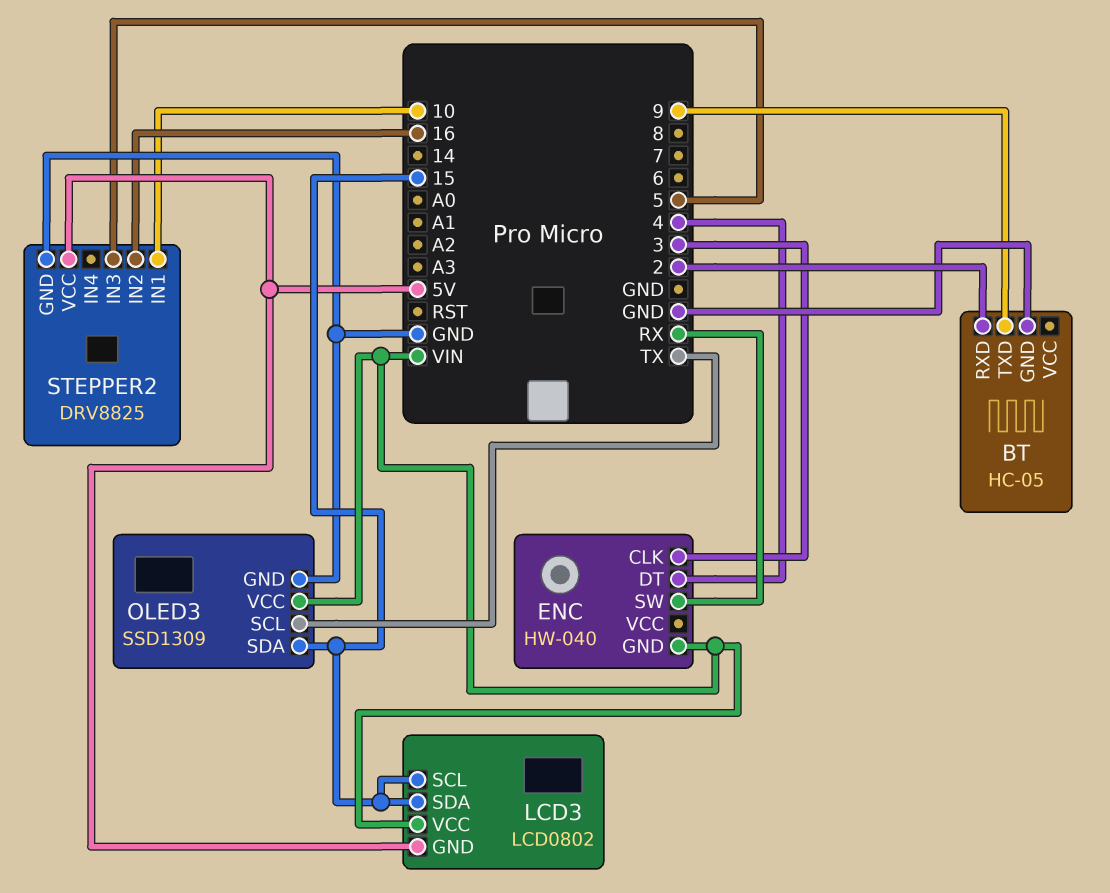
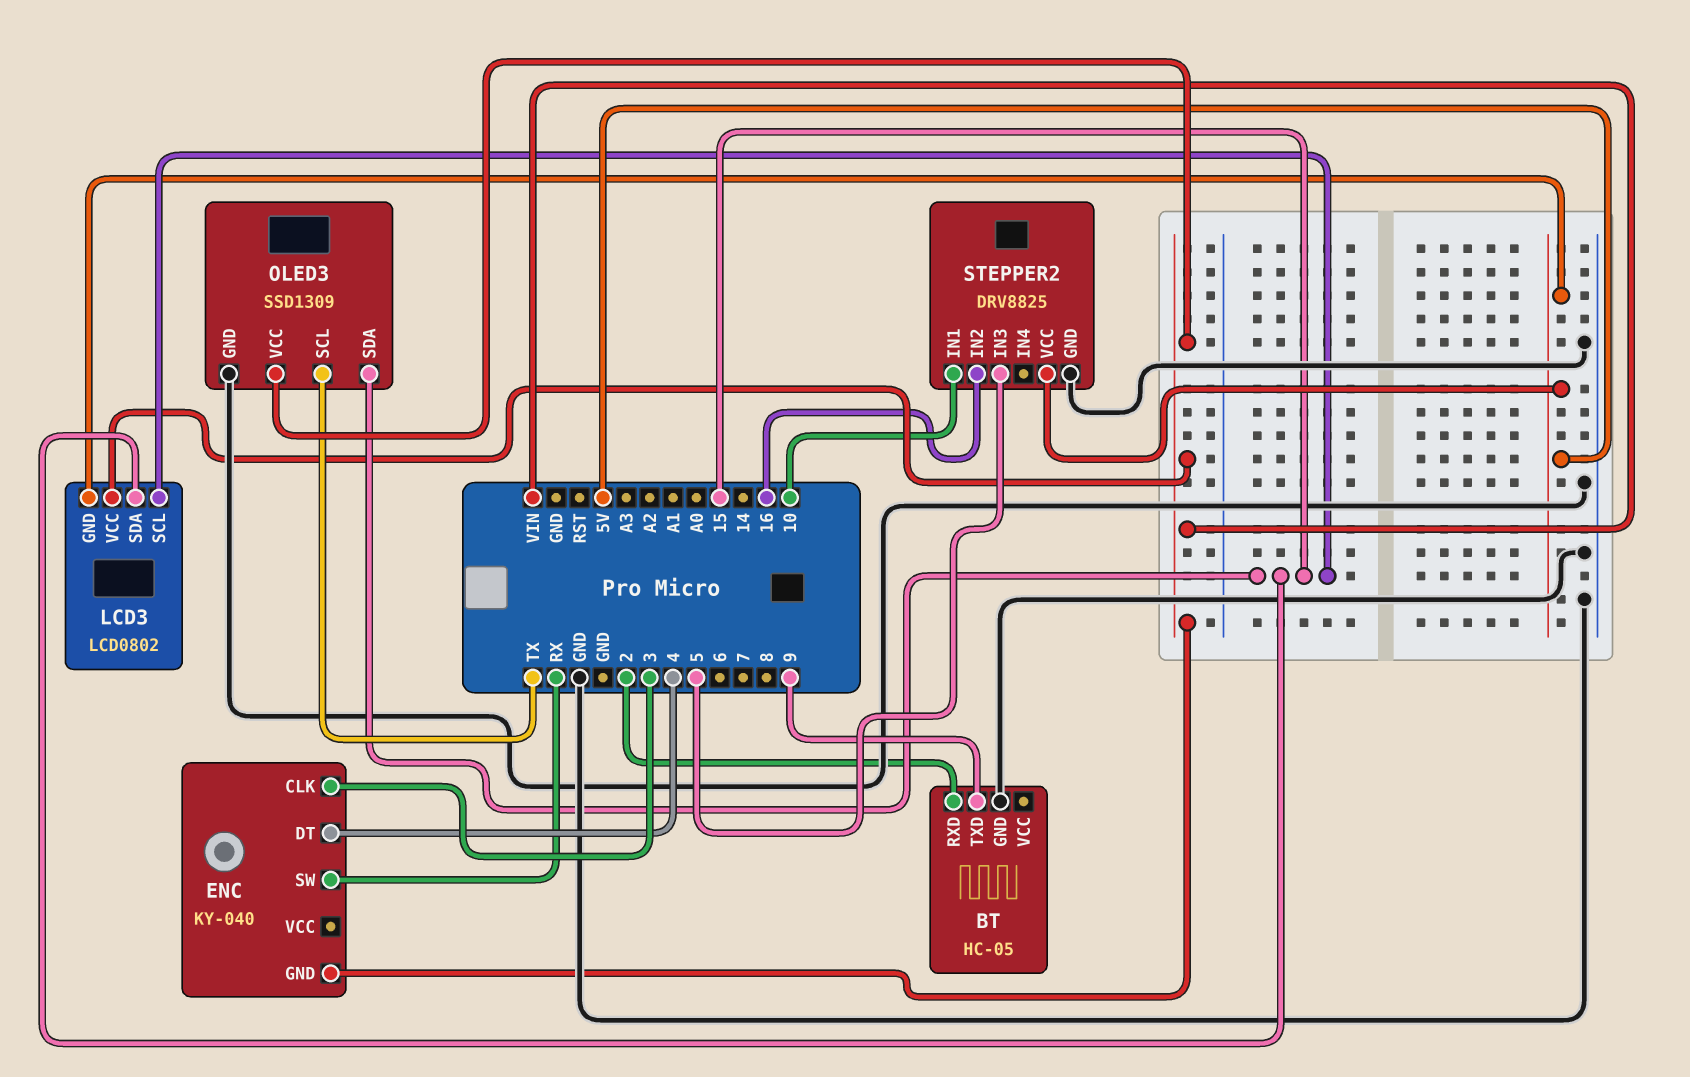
ENC: HW-040 -> KY-040

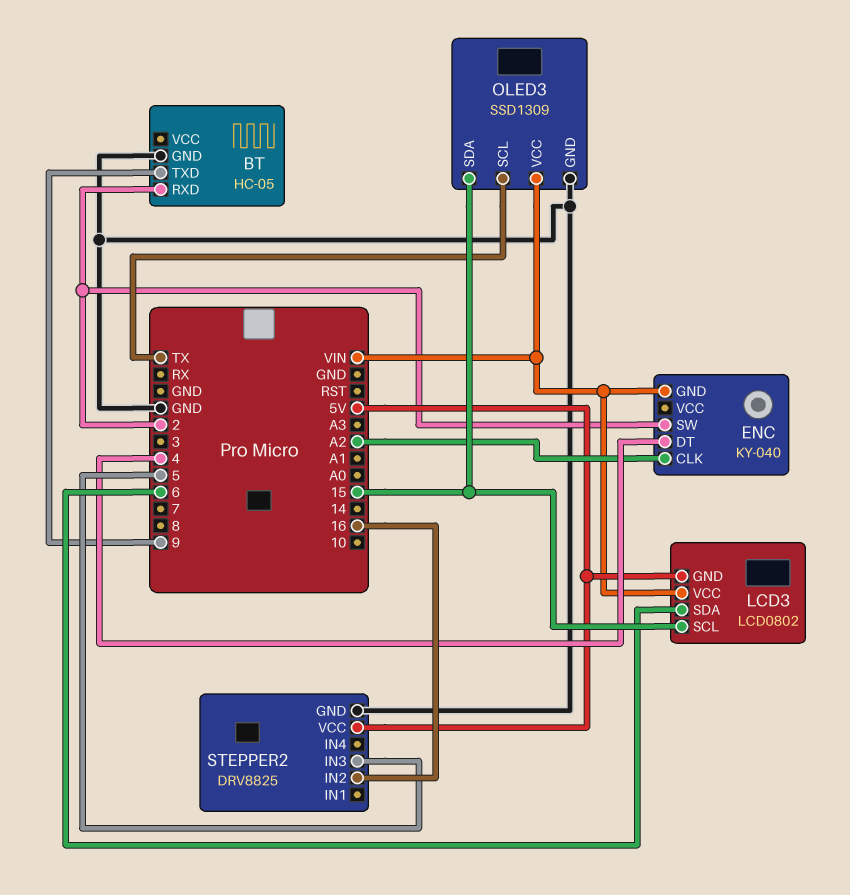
ENC pin CLK: 3 -> A2
ENC pin SW: RX -> 2
LCD3 pin SDA: 15 -> 6
STEPPER2 pin IN1: 10 -> none

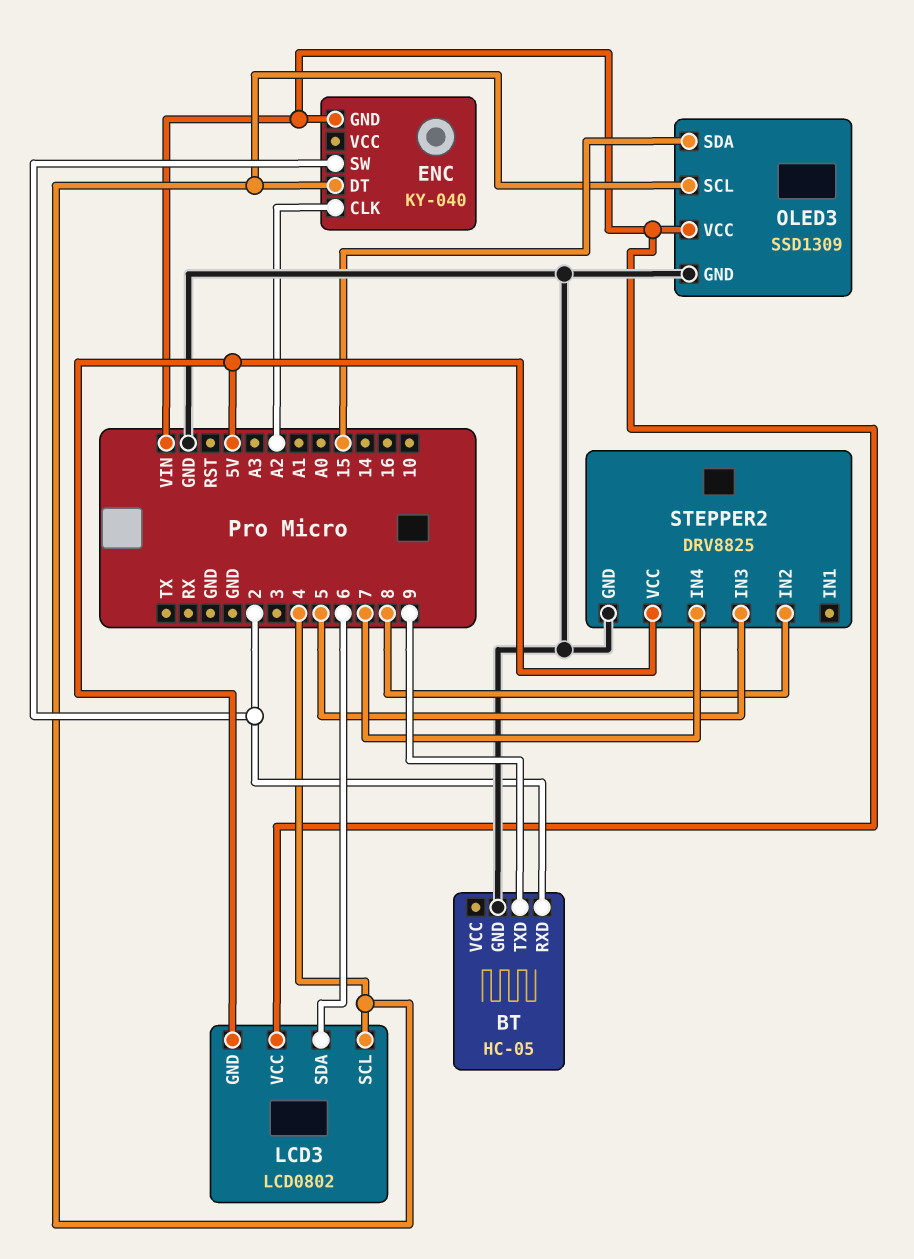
LCD3 pin SCL: 15 -> 4
OLED3 pin SCL: TX -> 4
STEPPER2 pin IN2: 16 -> 8
STEPPER2 pin IN4: none -> 7

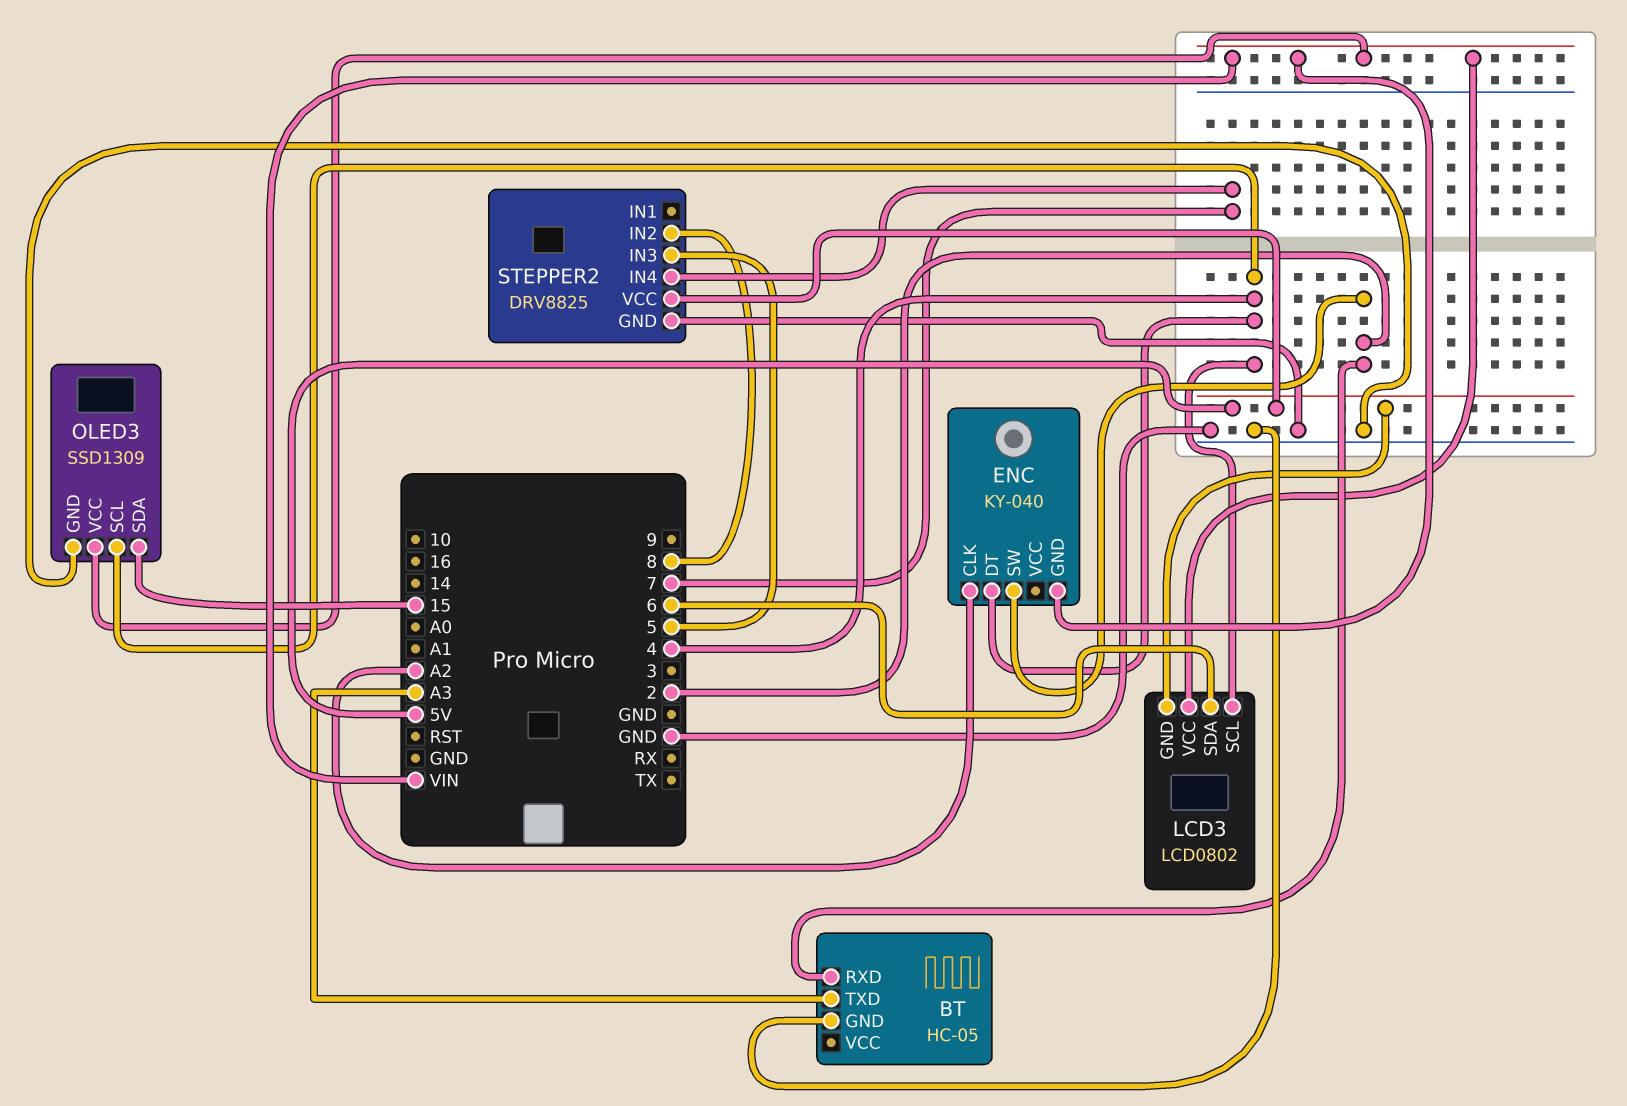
BT pin TXD: 9 -> A3

